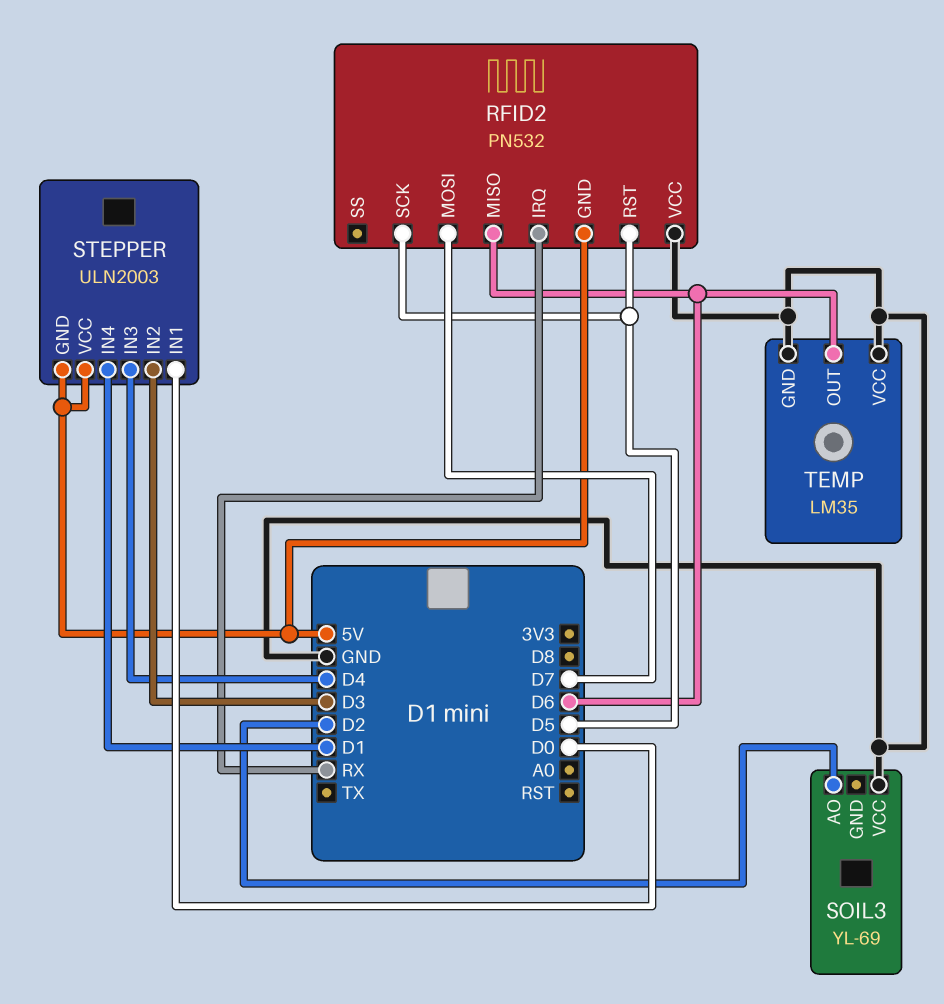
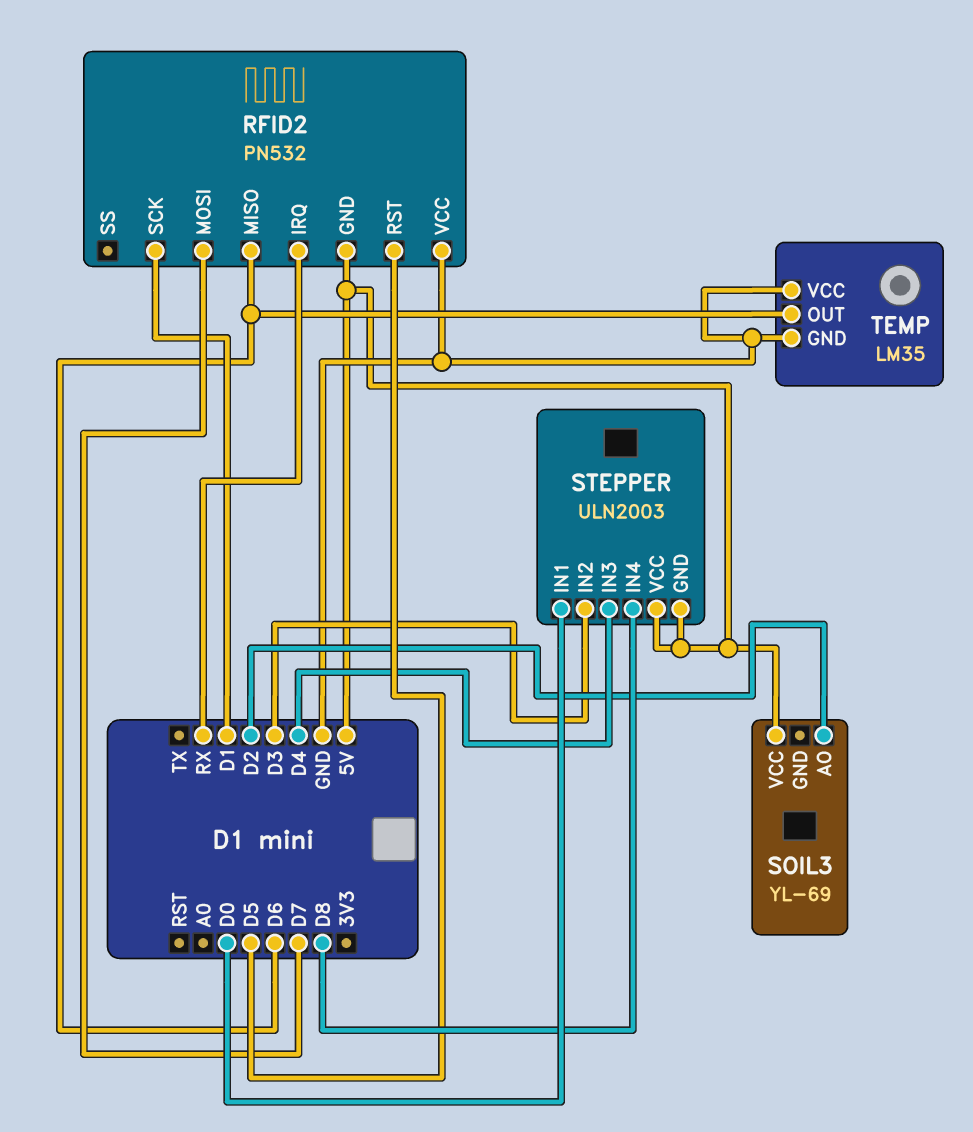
RFID2 pin SCK: D5 -> D1
SOIL3 pin VCC: GND -> 5V
STEPPER pin IN4: D1 -> D8

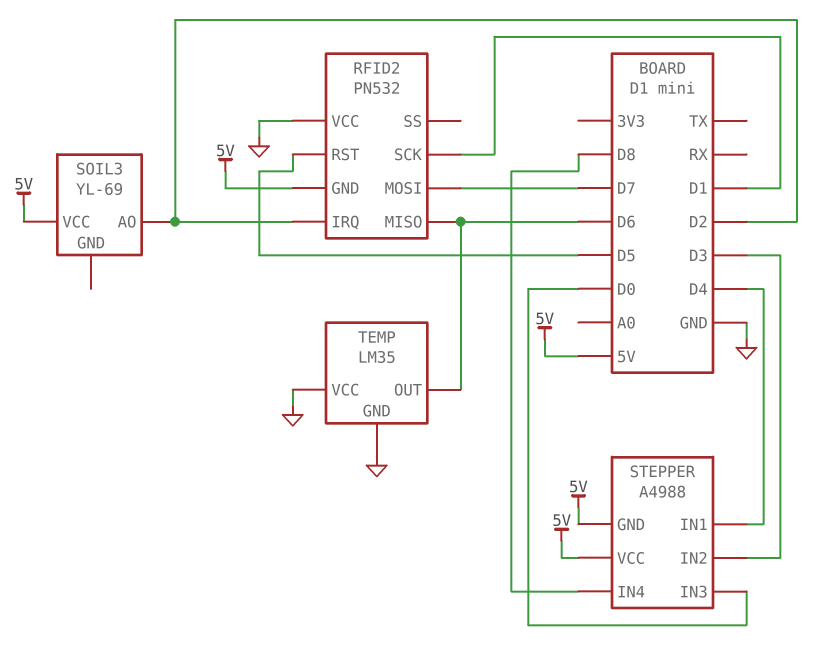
RFID2 pin IRQ: RX -> D2
STEPPER: ULN2003 -> A4988
STEPPER pin IN1: D0 -> D4
STEPPER pin IN3: D4 -> D0

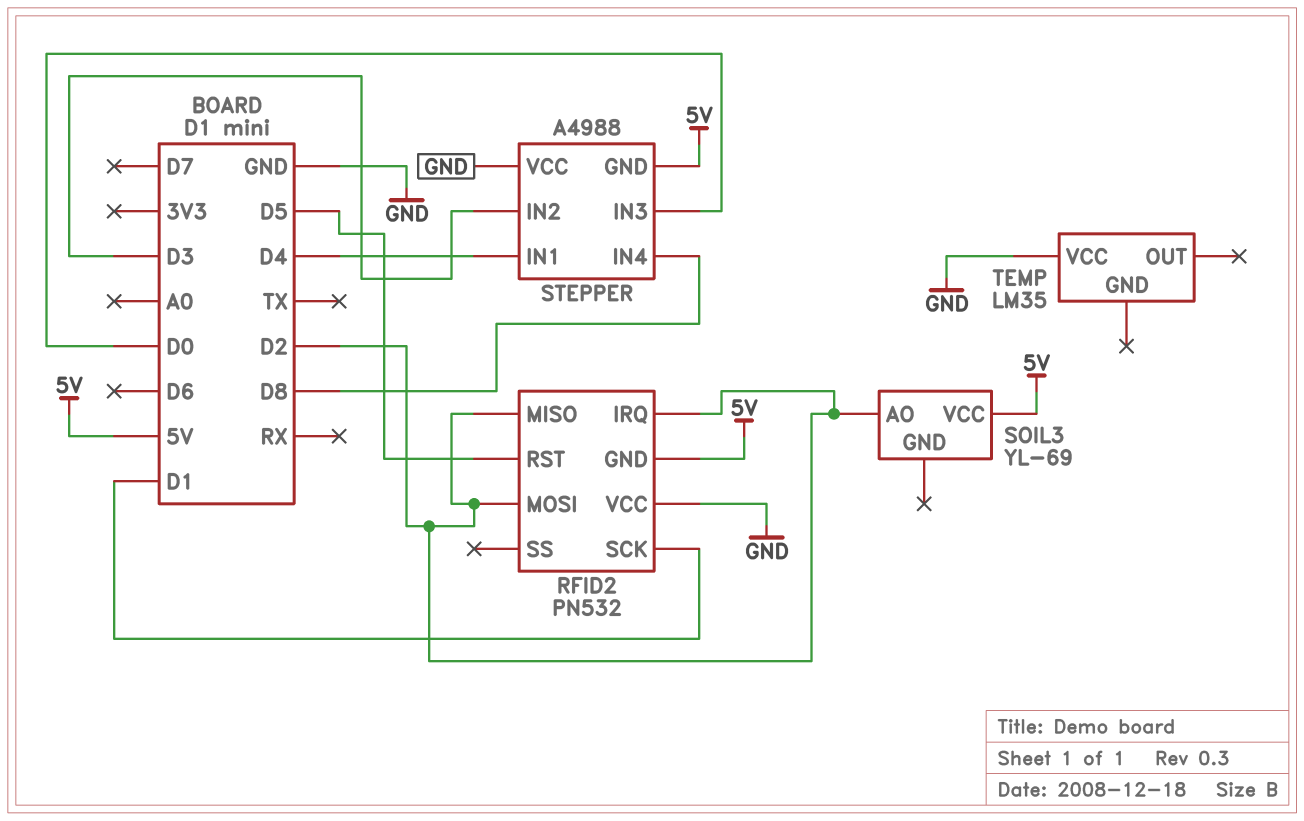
RFID2 pin MISO: D6 -> D2
RFID2 pin MOSI: D7 -> D2
STEPPER pin VCC: 5V -> GND
TEMP pin GND: GND -> none
TEMP pin OUT: D6 -> none

